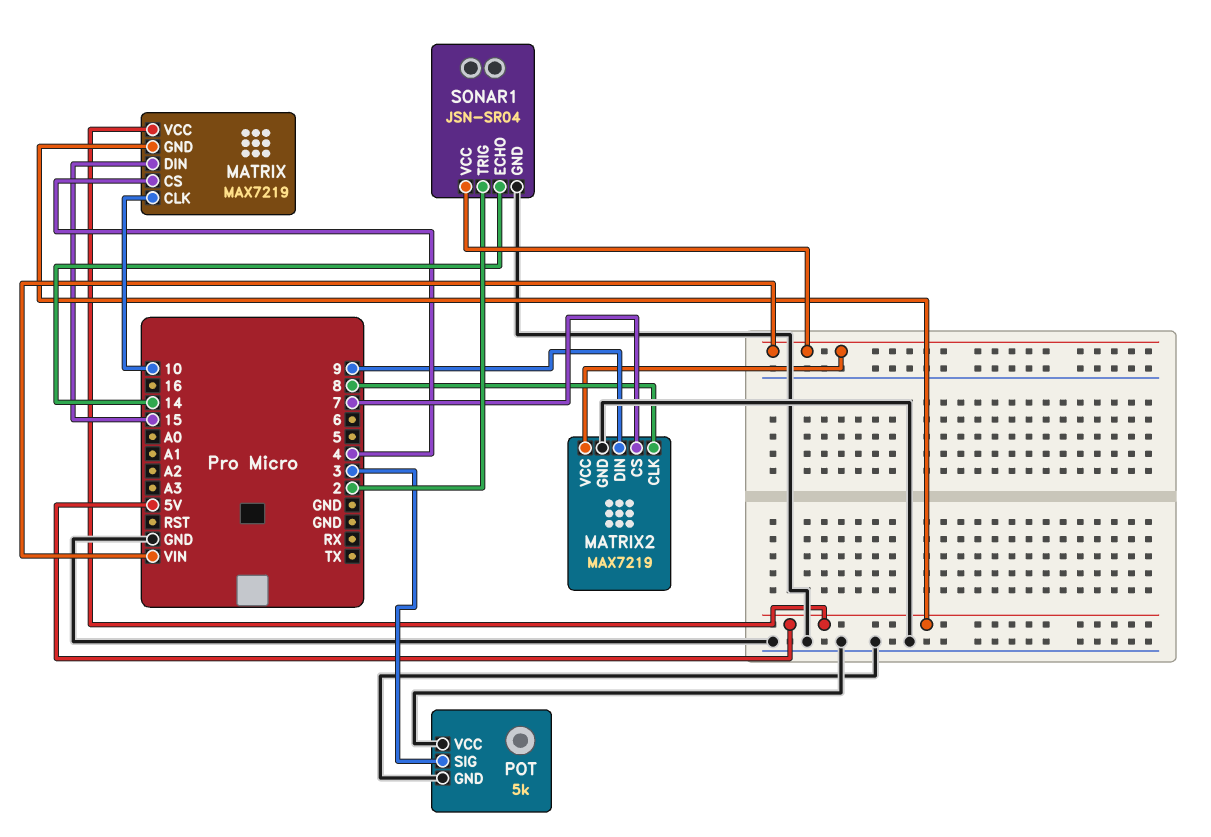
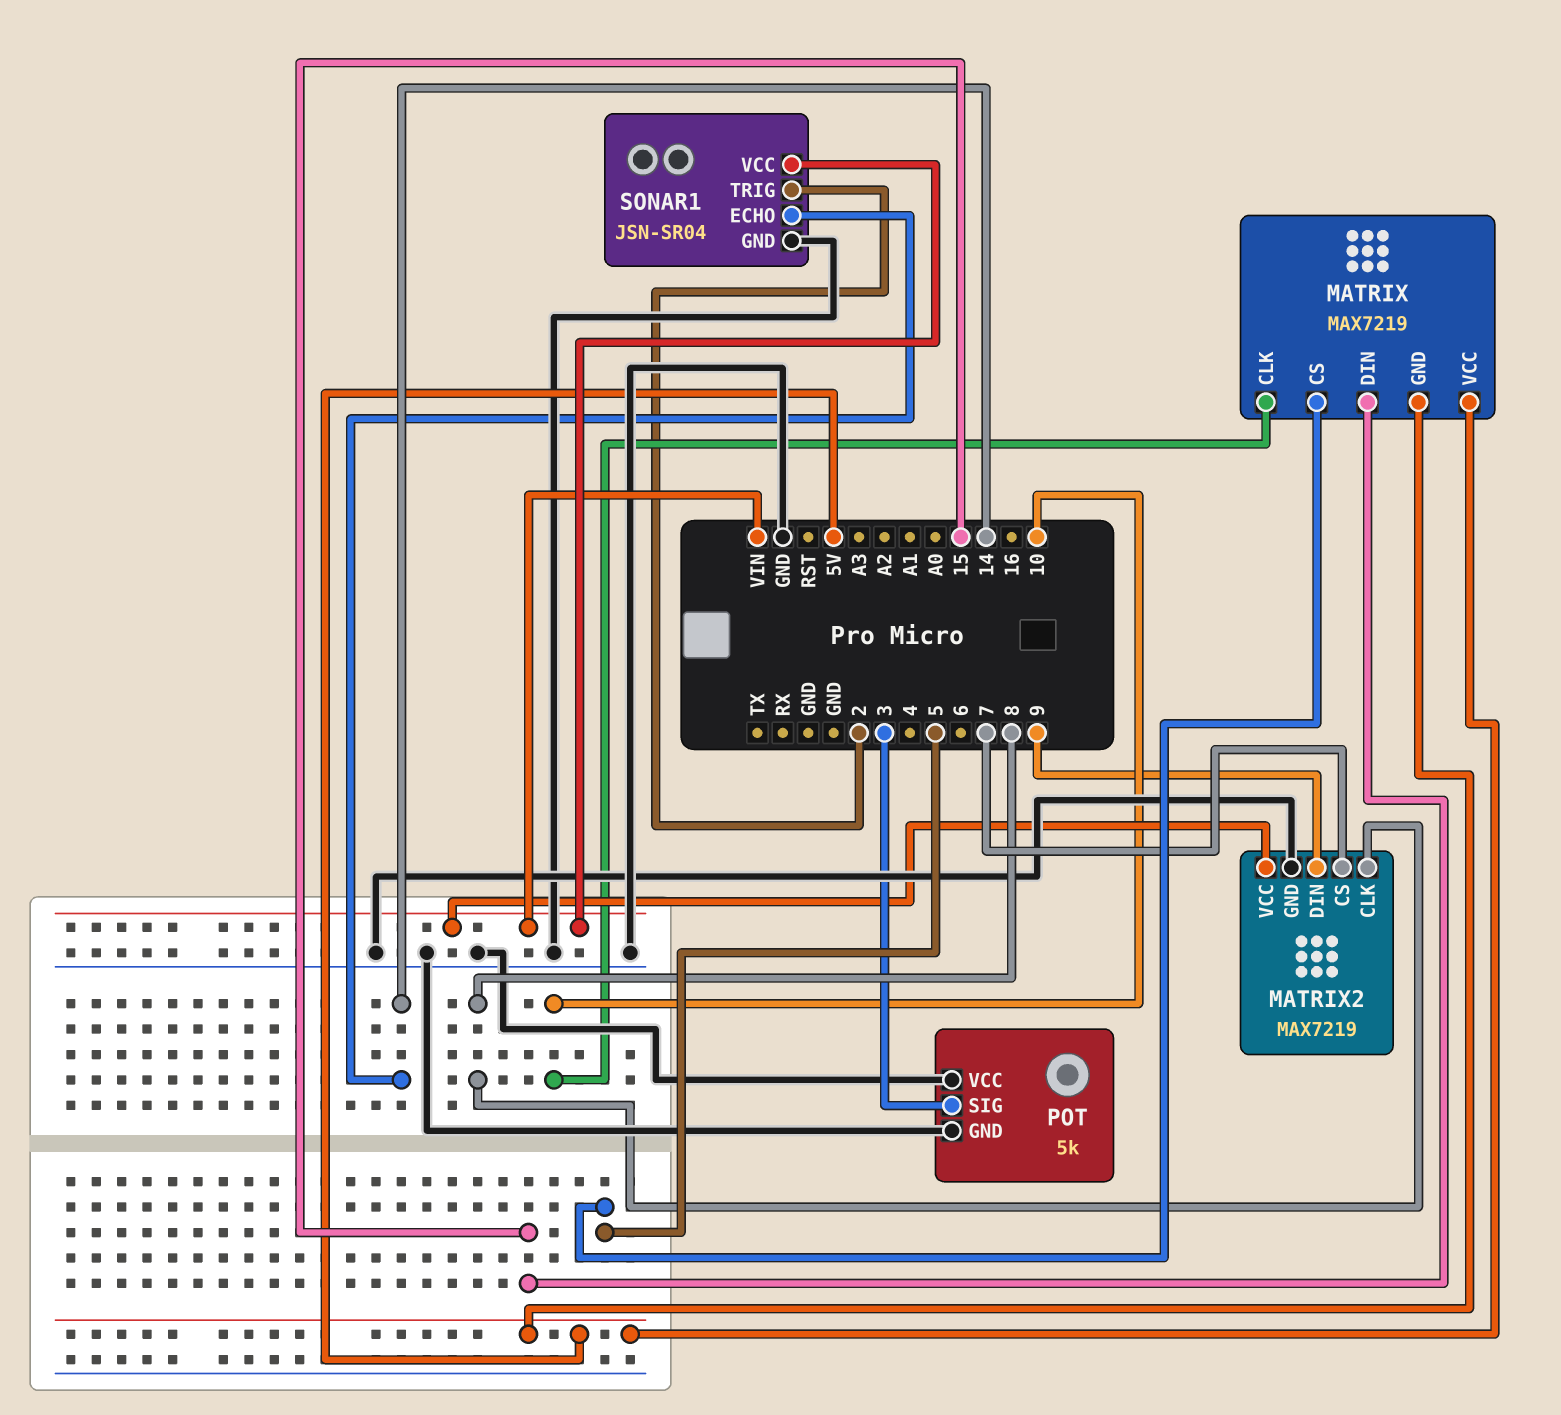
MATRIX pin CS: 4 -> 5

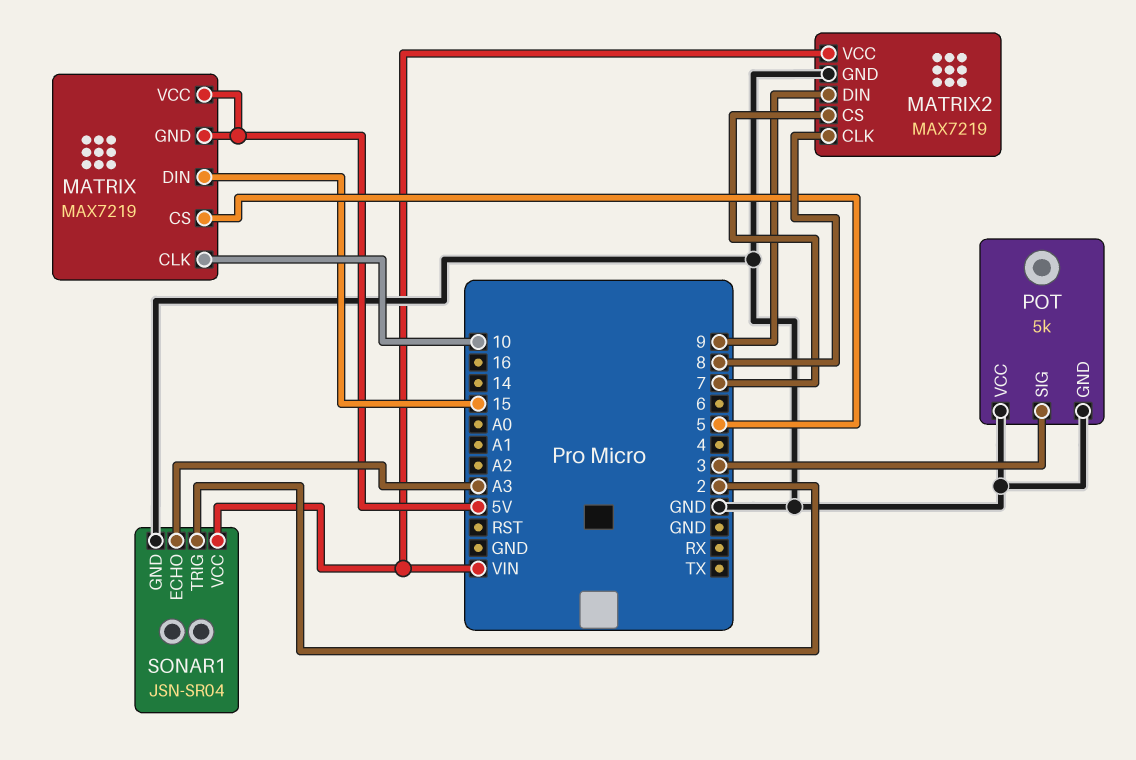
SONAR1 pin ECHO: 14 -> A3

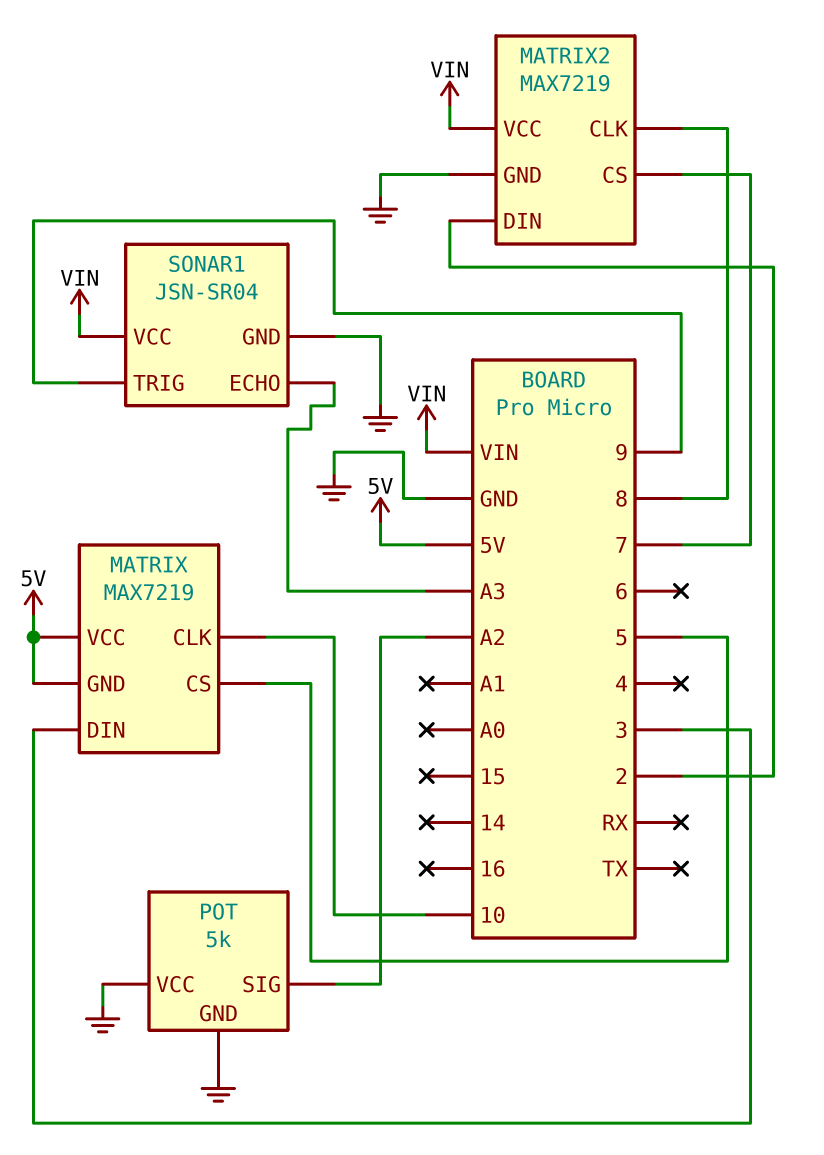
MATRIX pin DIN: 15 -> 3
MATRIX2 pin DIN: 9 -> 2
POT pin SIG: 3 -> A2
SONAR1 pin TRIG: 2 -> 9

